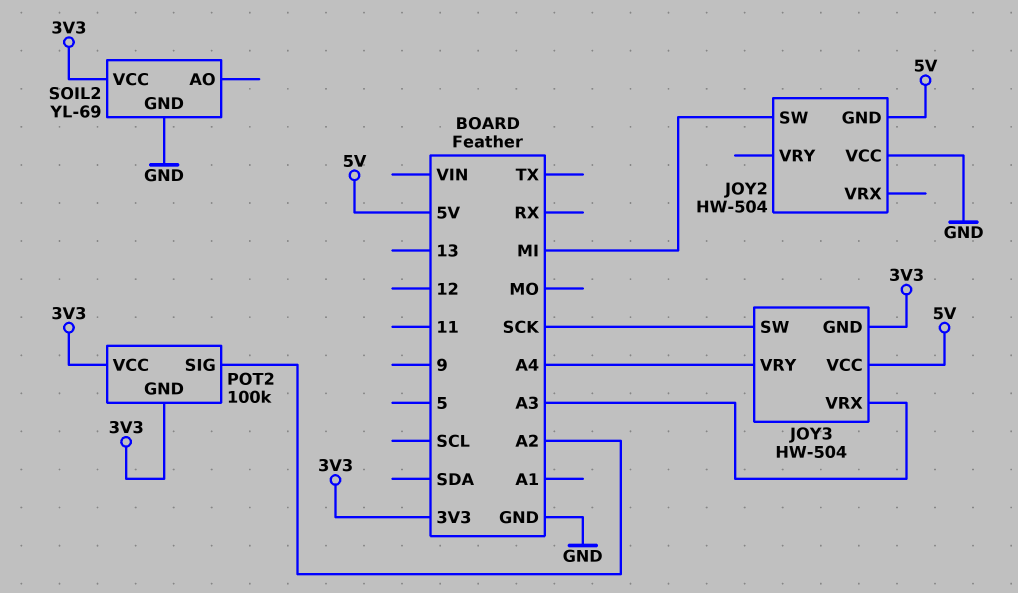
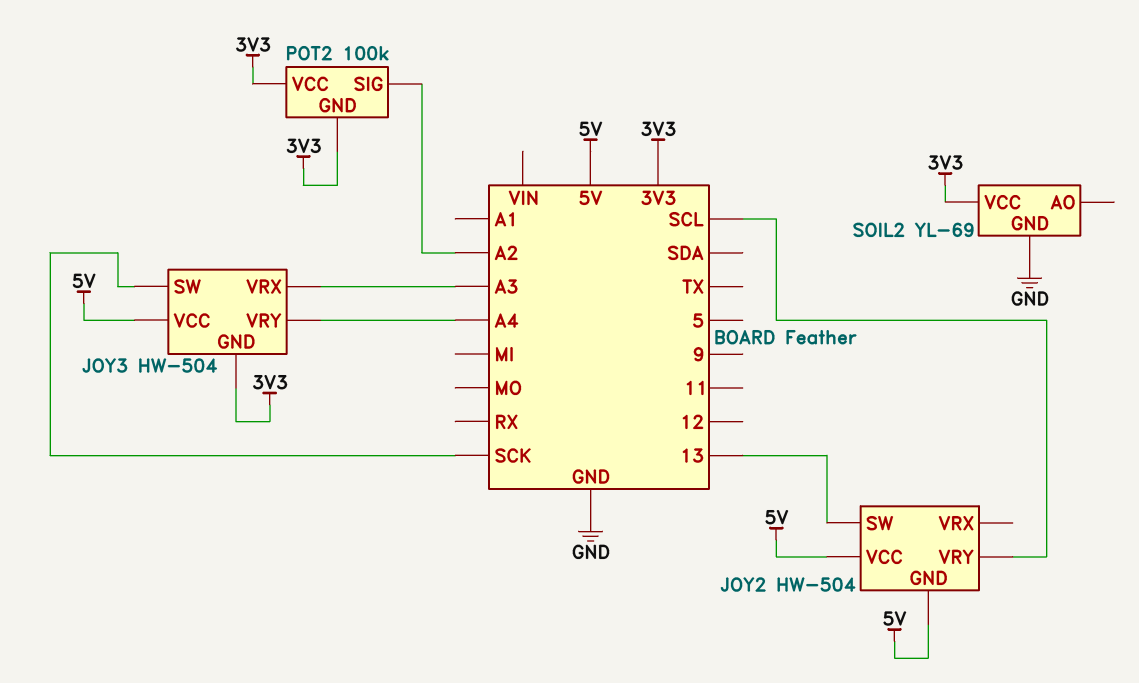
JOY2 pin SW: MI -> 13
JOY2 pin VCC: GND -> 5V
JOY2 pin VRY: none -> SCL

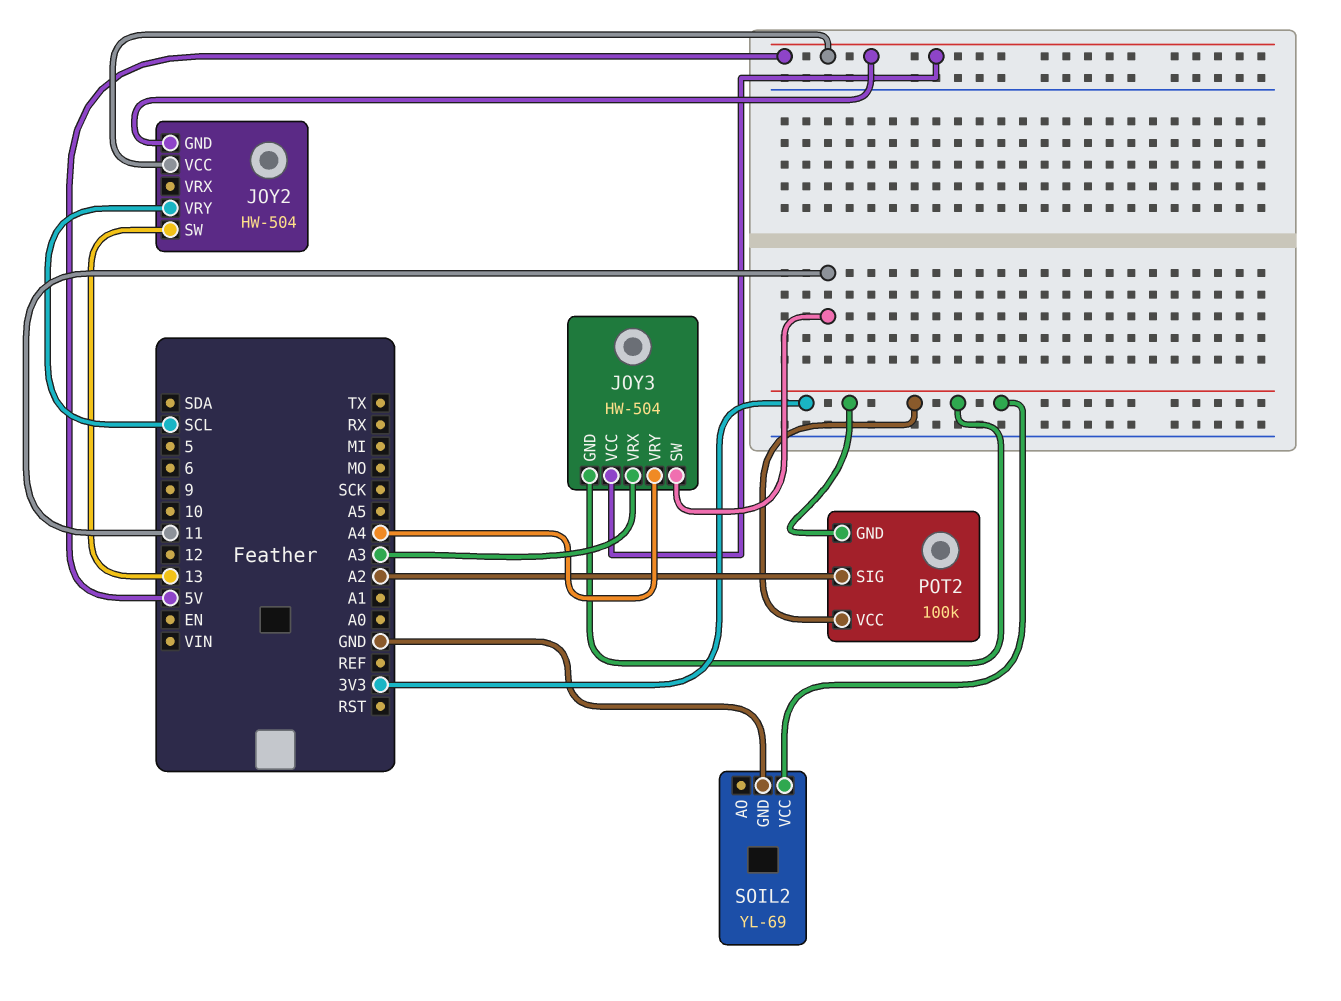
JOY3 pin SW: SCK -> 11

